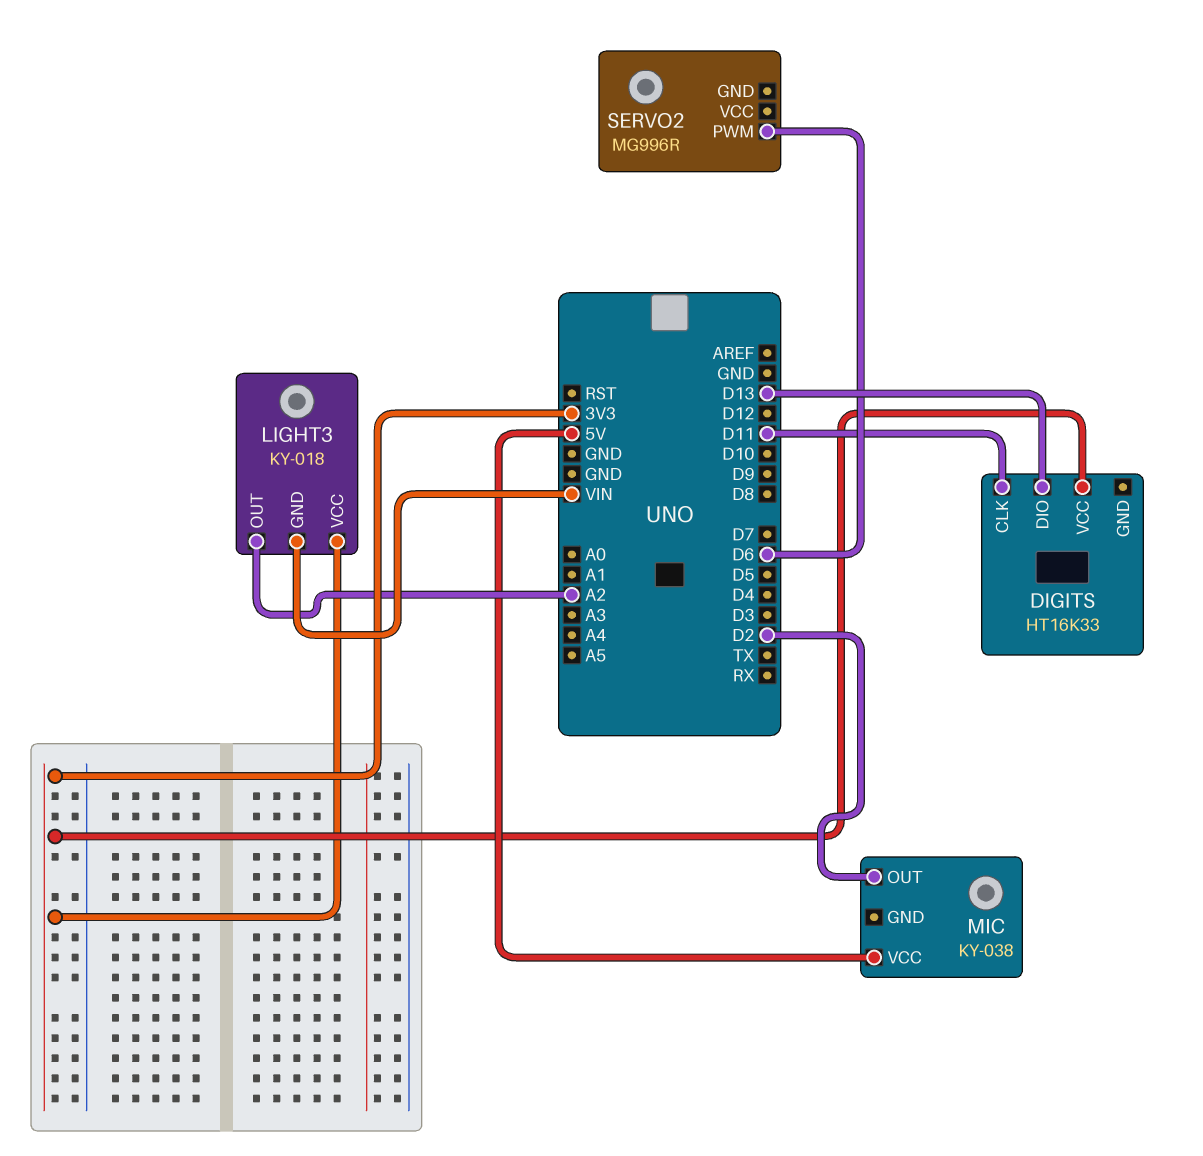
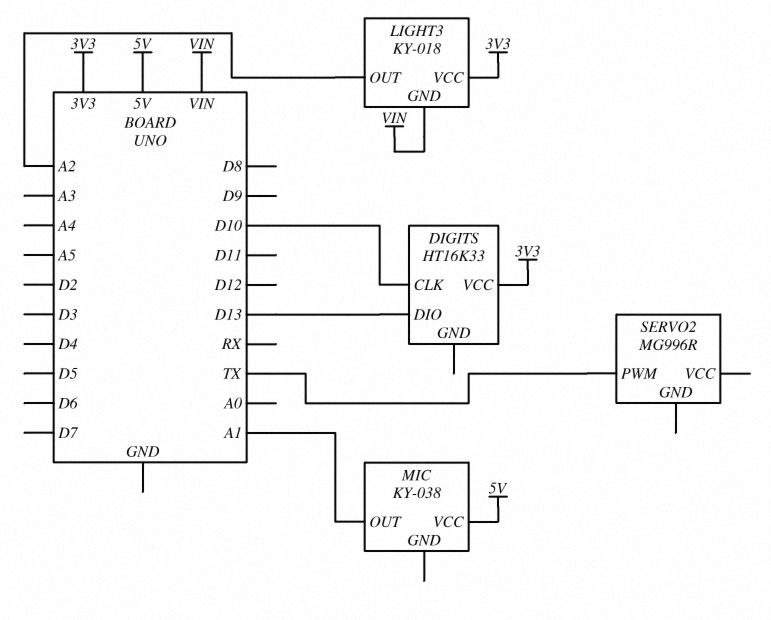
DIGITS pin CLK: D11 -> D10
MIC pin OUT: D2 -> A1
SERVO2 pin PWM: D6 -> TX

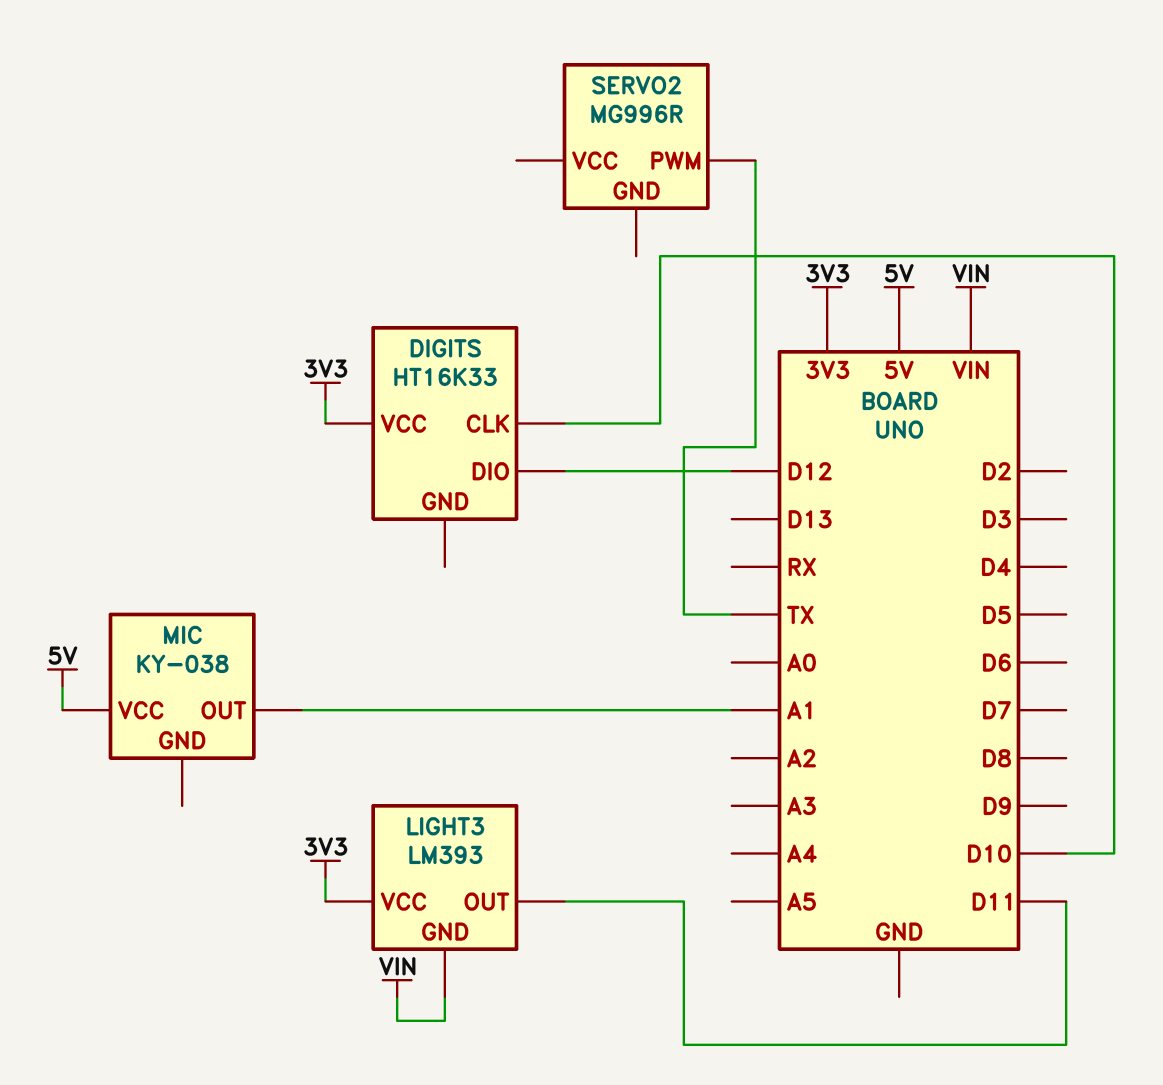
DIGITS pin DIO: D13 -> D12
LIGHT3: KY-018 -> LM393
LIGHT3 pin OUT: A2 -> D11

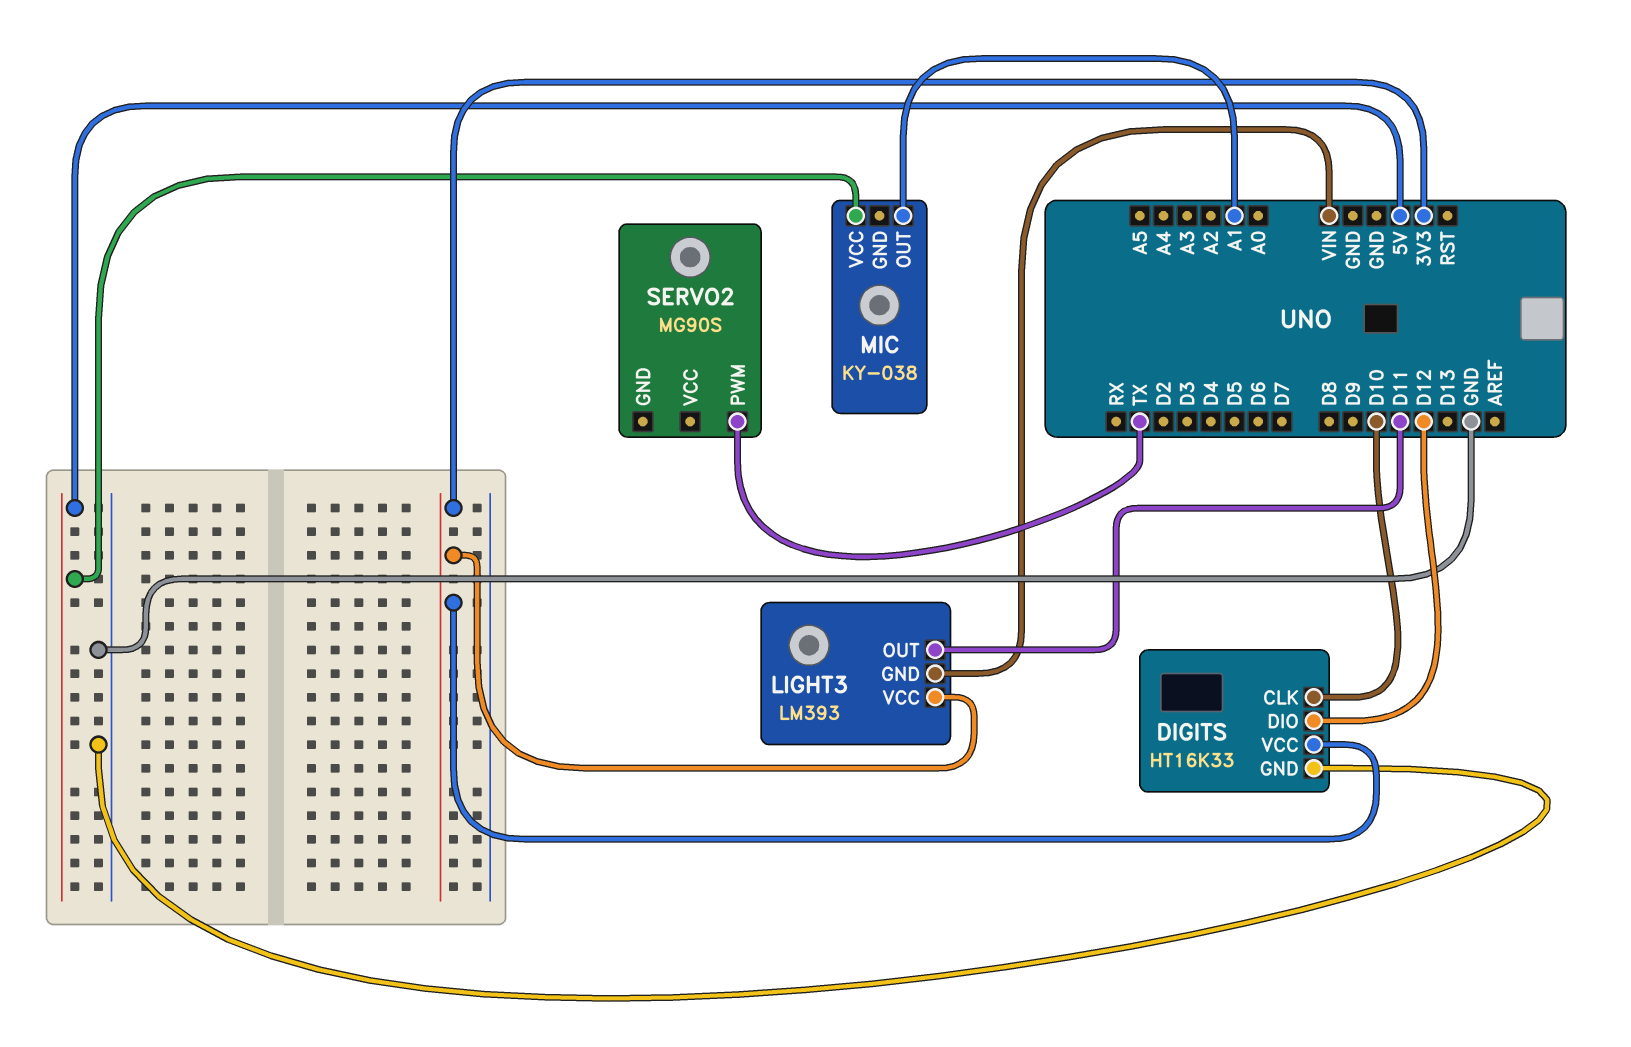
DIGITS pin GND: none -> GND
SERVO2: MG996R -> MG90S

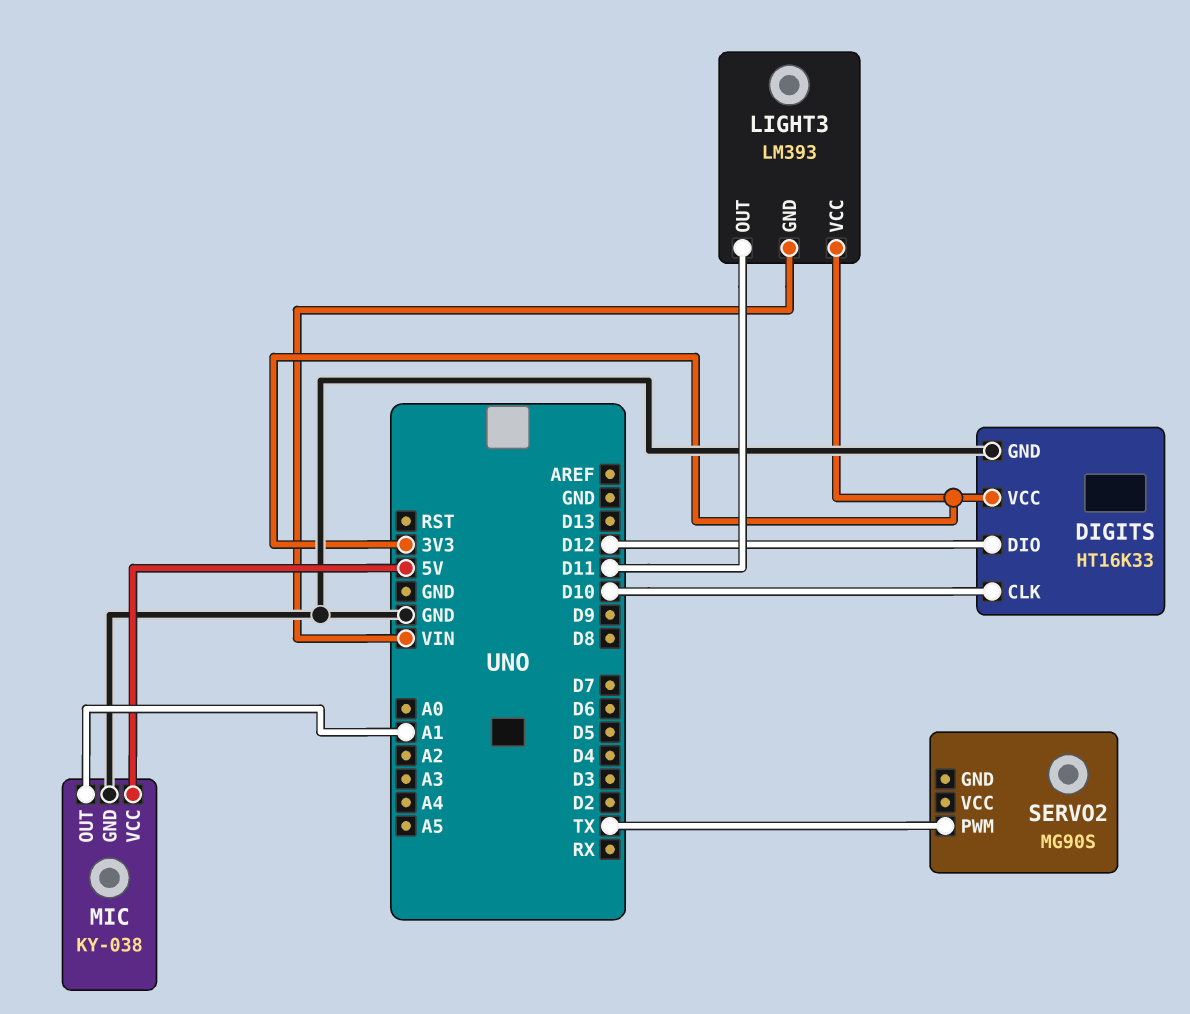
MIC pin GND: none -> GND

